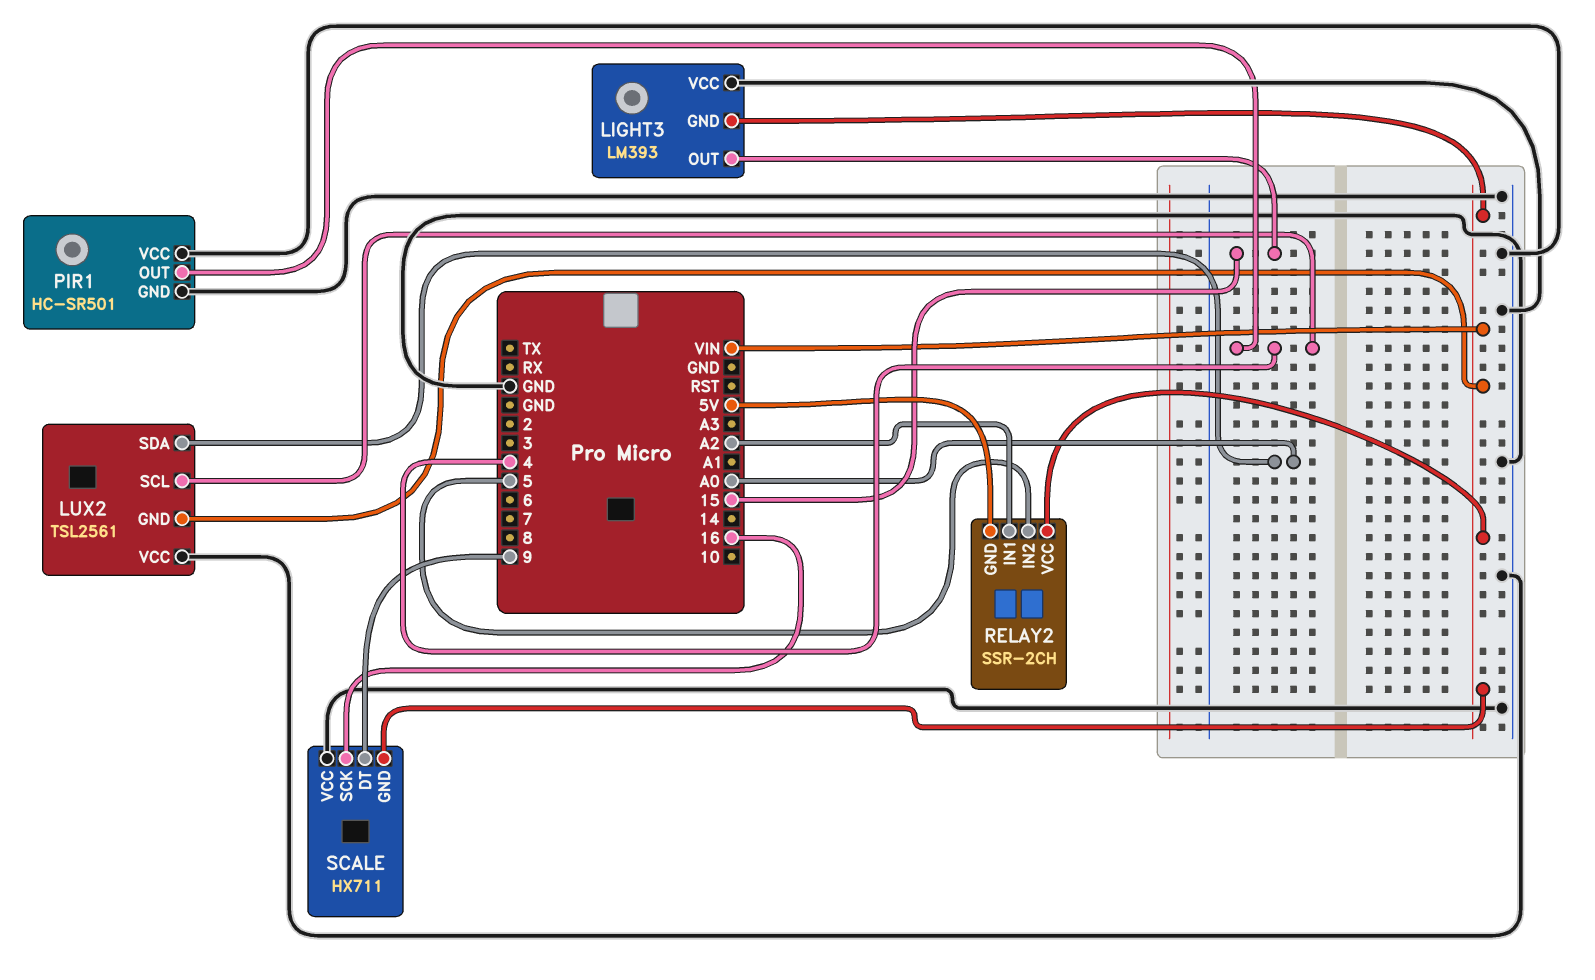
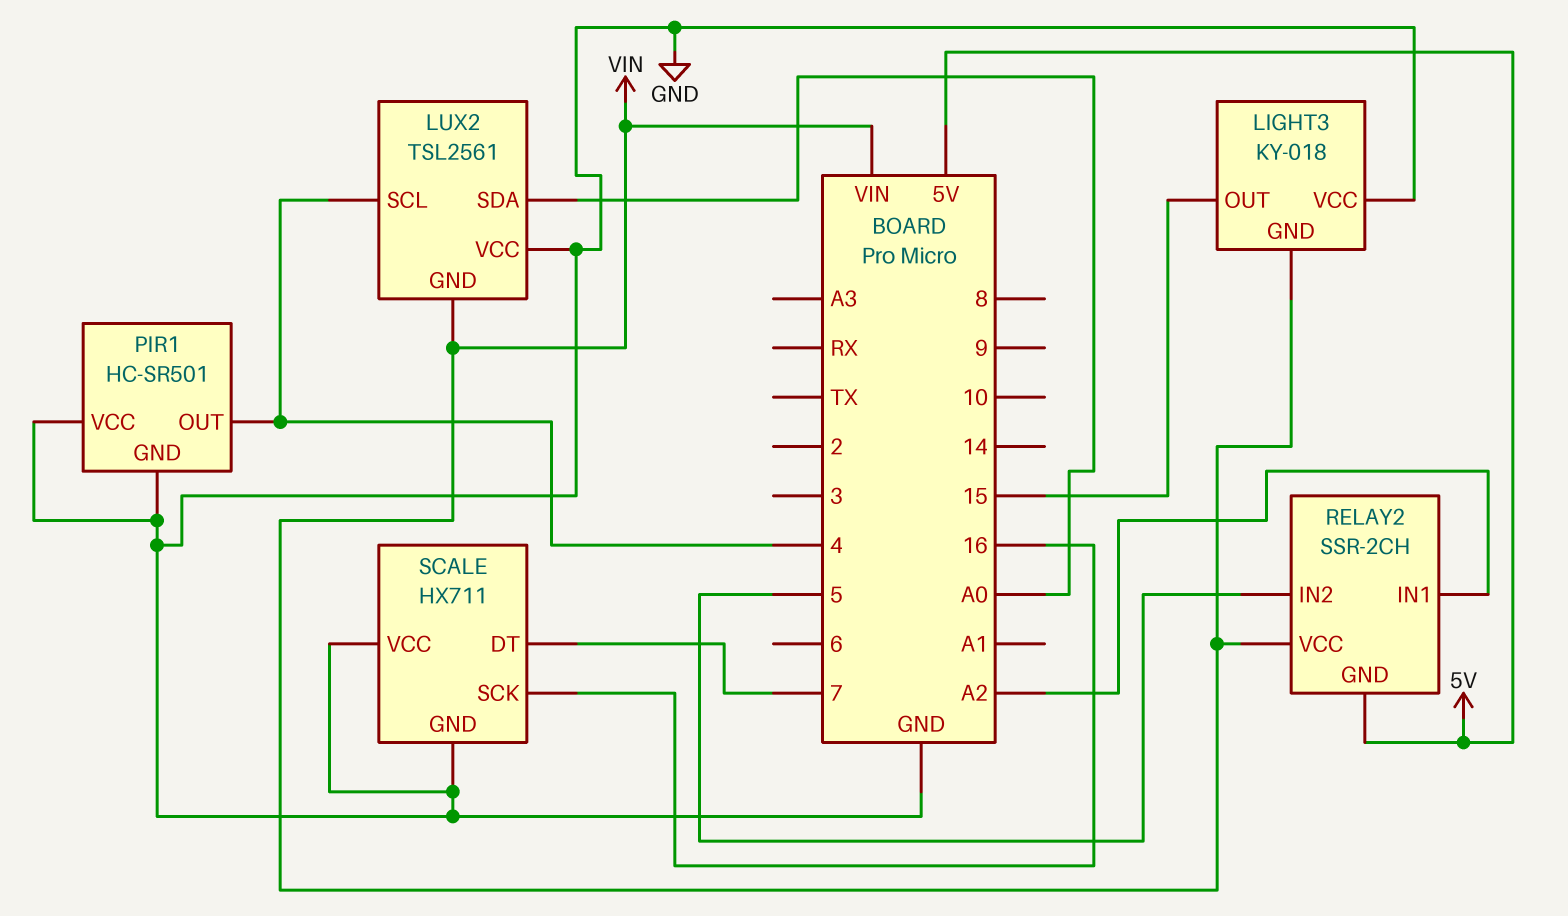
LIGHT3: LM393 -> KY-018
SCALE pin DT: 9 -> 7
SCALE pin GND: VIN -> GND

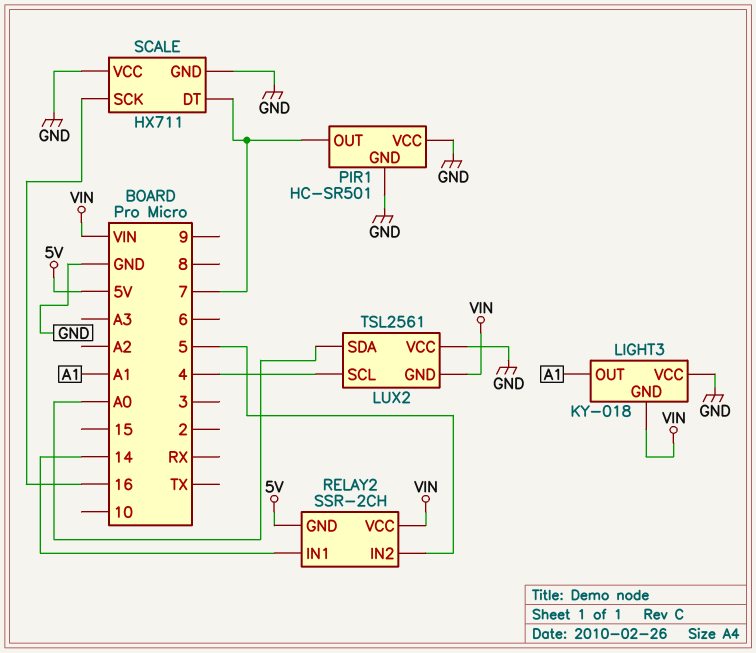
LIGHT3 pin OUT: 15 -> A1
PIR1 pin OUT: 4 -> 7
RELAY2 pin IN1: A2 -> 14

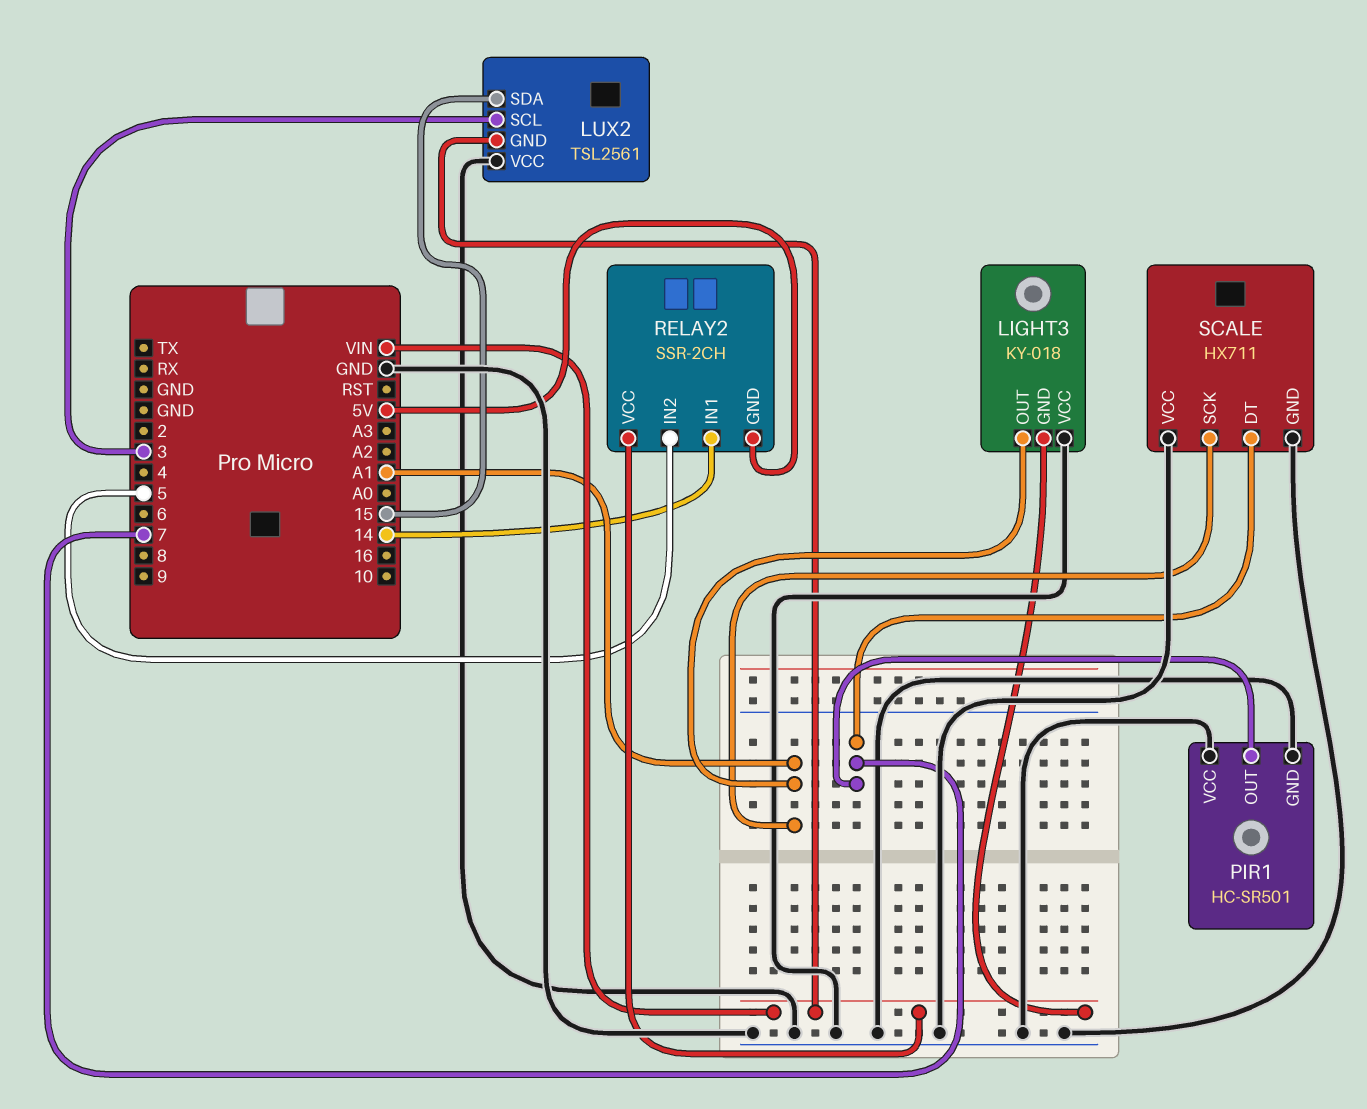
LUX2 pin SCL: 4 -> 3
LUX2 pin SDA: A0 -> 15
SCALE pin SCK: 16 -> A1

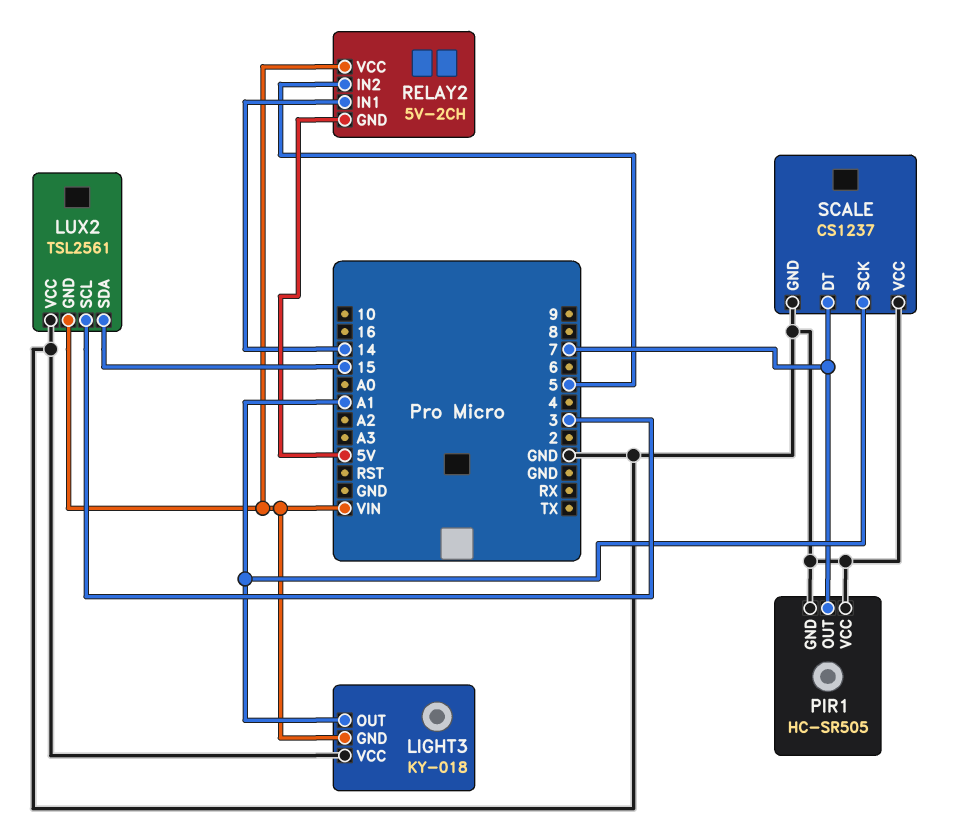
PIR1: HC-SR501 -> HC-SR505
RELAY2: SSR-2CH -> 5V-2CH
SCALE: HX711 -> CS1237

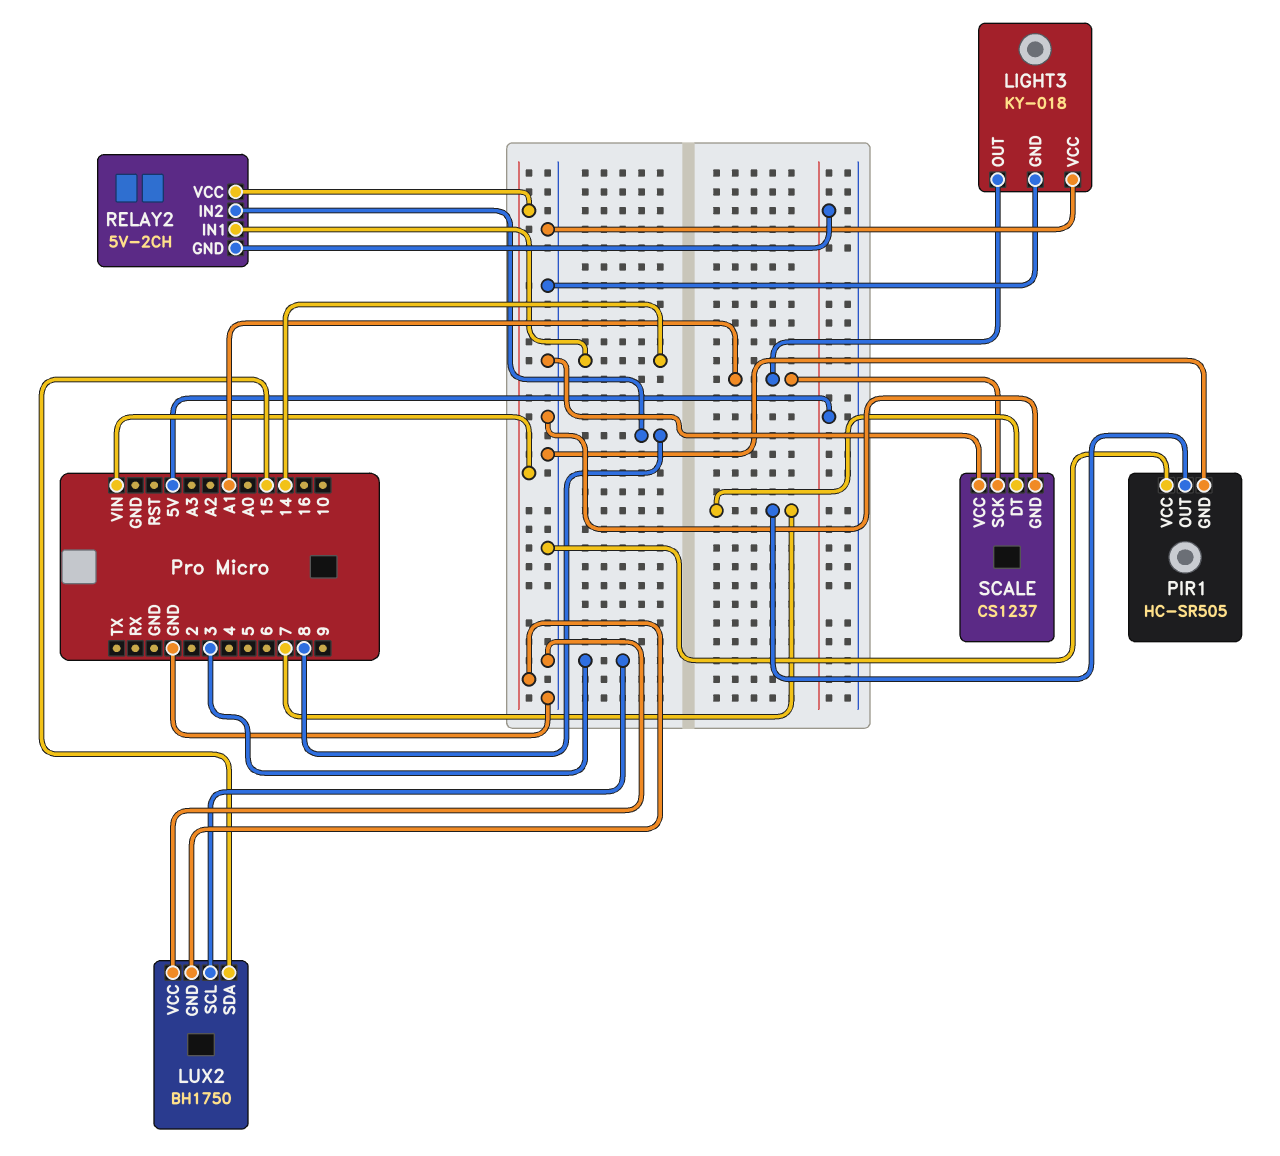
LIGHT3 pin GND: VIN -> GND
LUX2: TSL2561 -> BH1750
RELAY2 pin IN2: 5 -> 8

